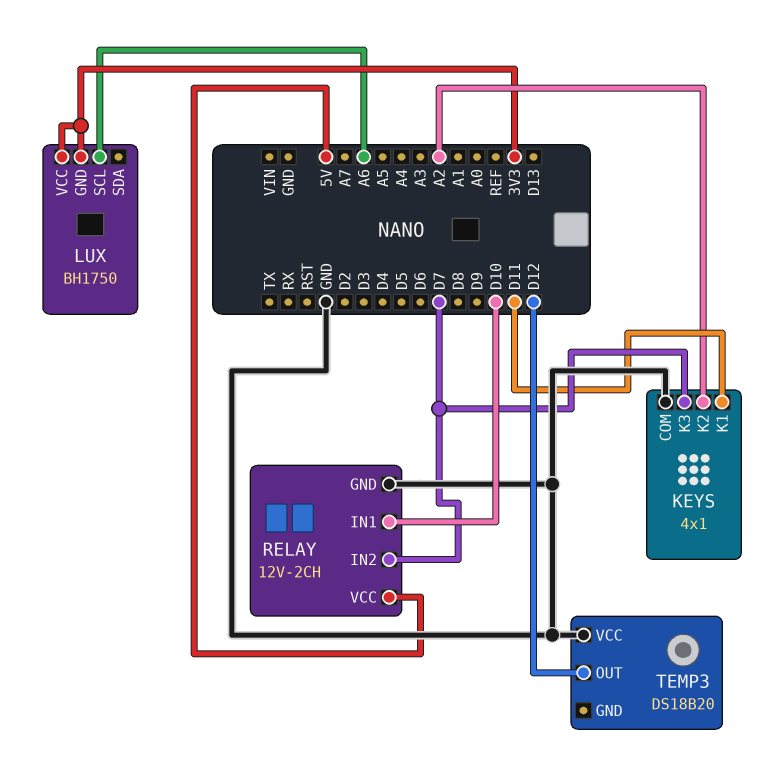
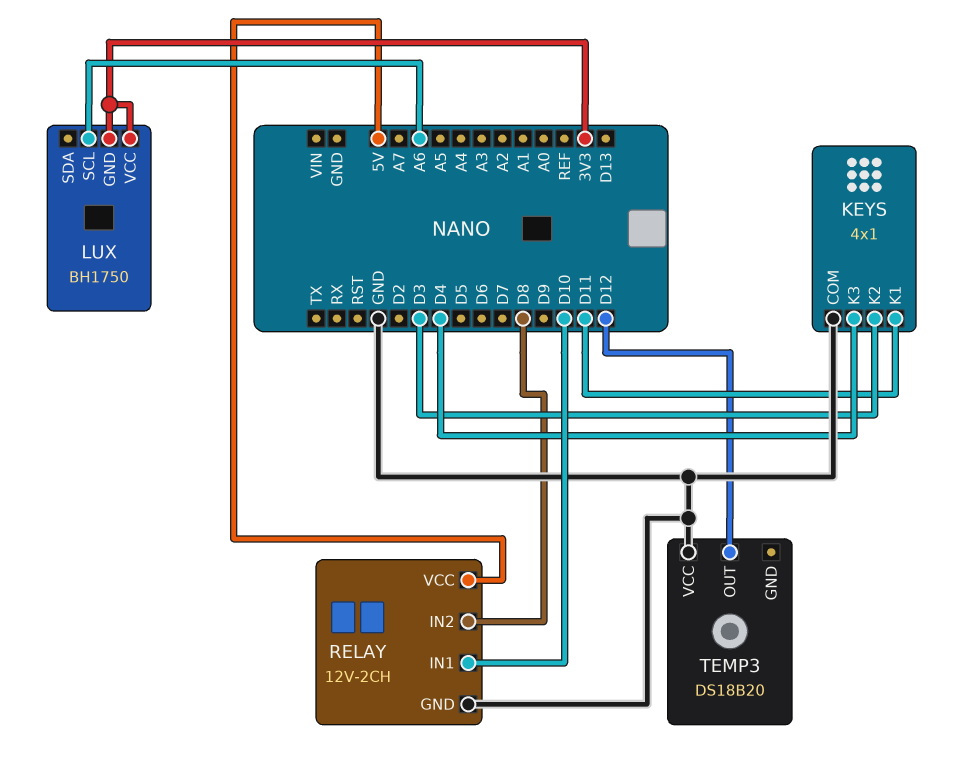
KEYS pin K2: A2 -> D3
KEYS pin K3: D7 -> D4
RELAY pin IN2: D7 -> D8

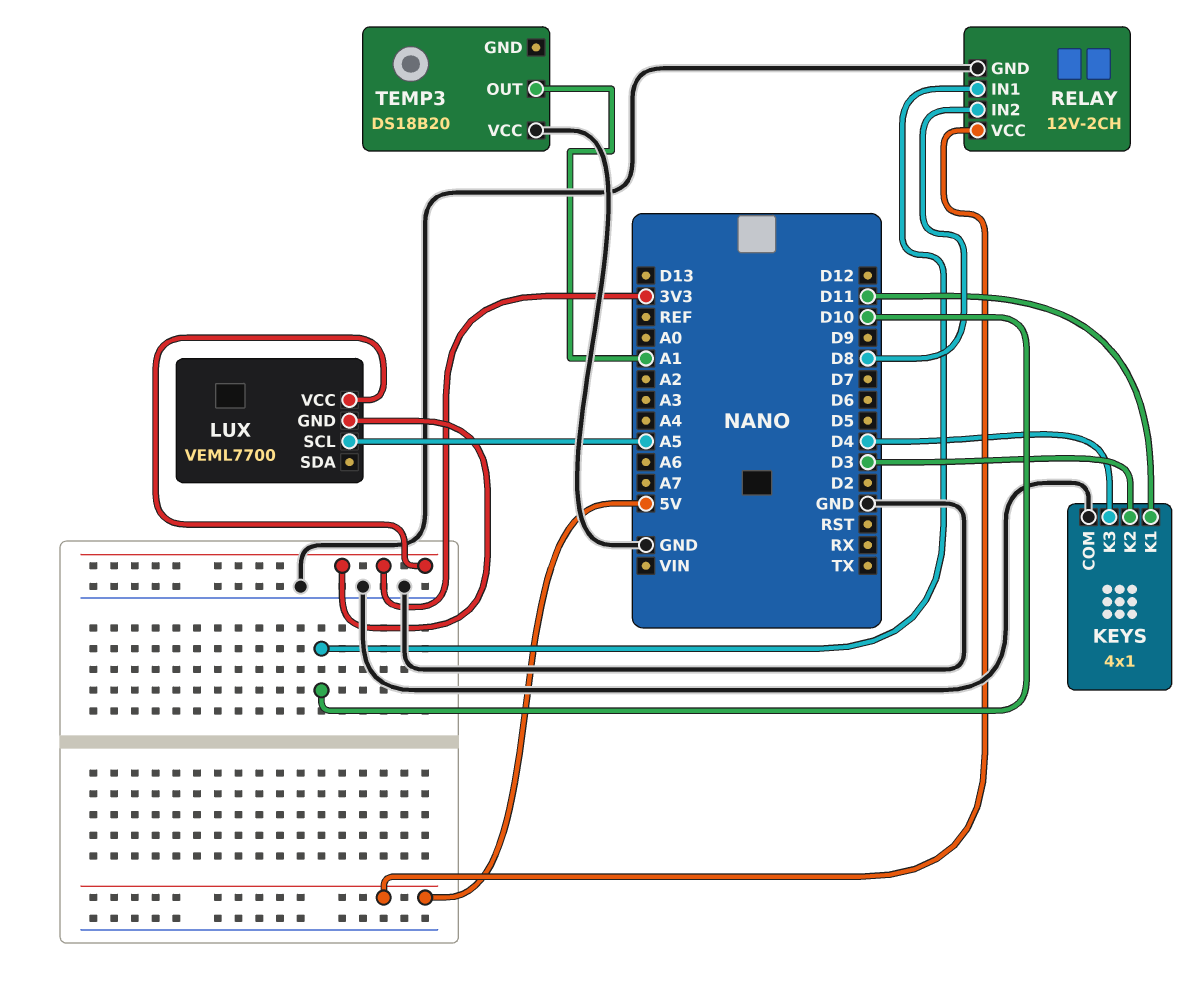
LUX: BH1750 -> VEML7700
LUX pin SCL: A6 -> A5
TEMP3 pin OUT: D12 -> A1

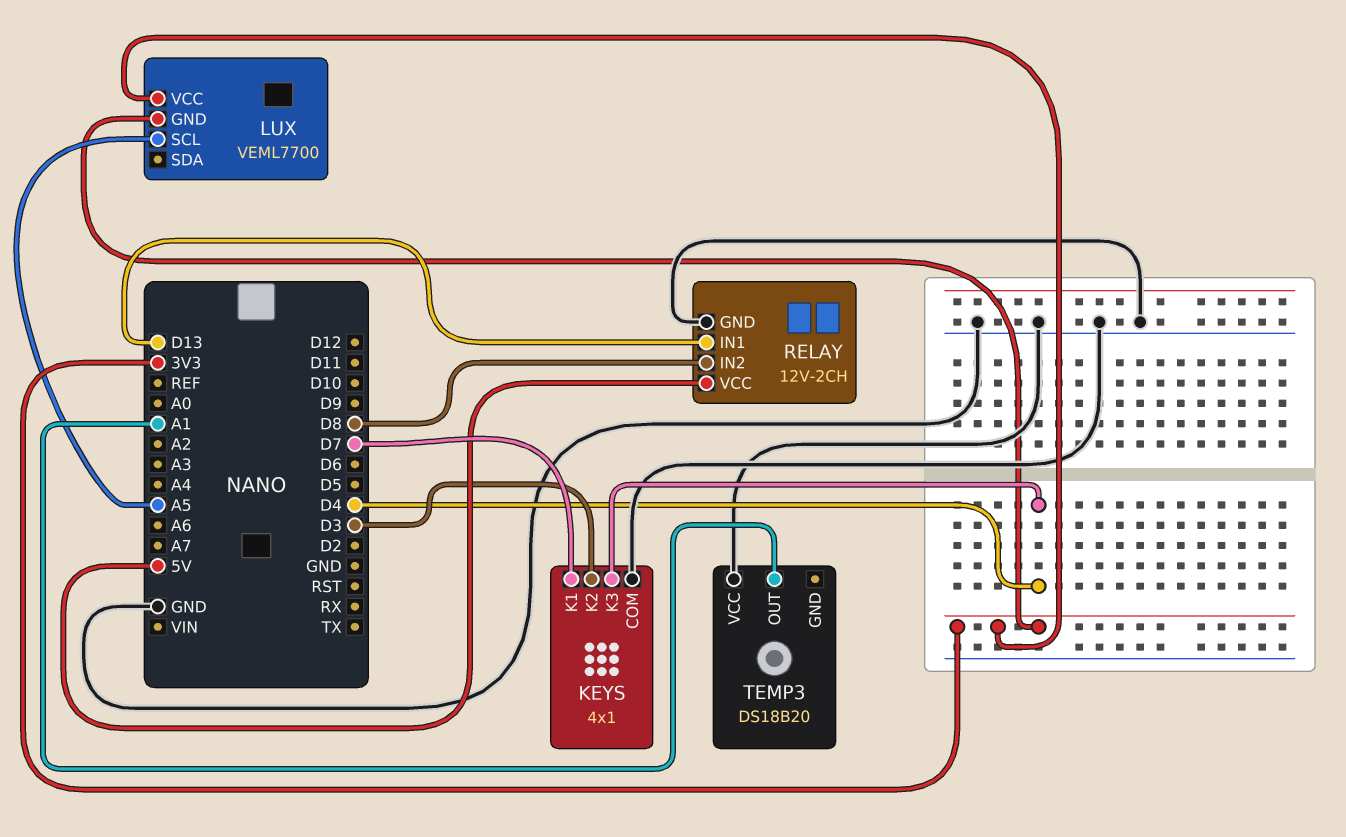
KEYS pin K1: D11 -> D7
RELAY pin IN1: D10 -> D13

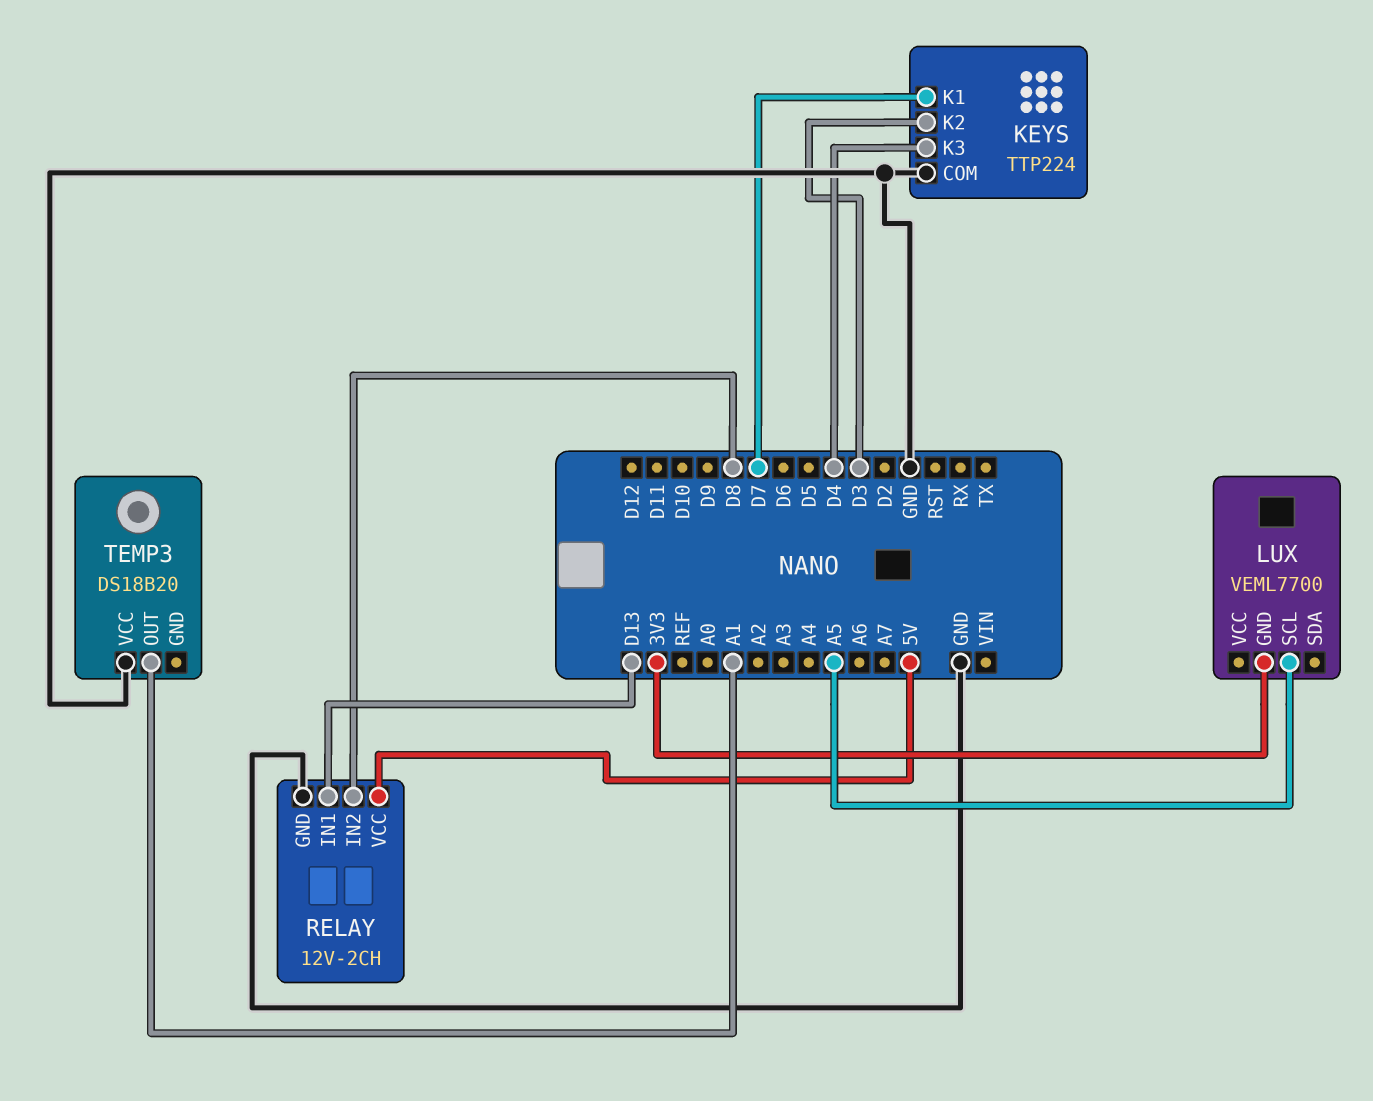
KEYS: 4x1 -> TTP224
LUX pin VCC: 3V3 -> none

